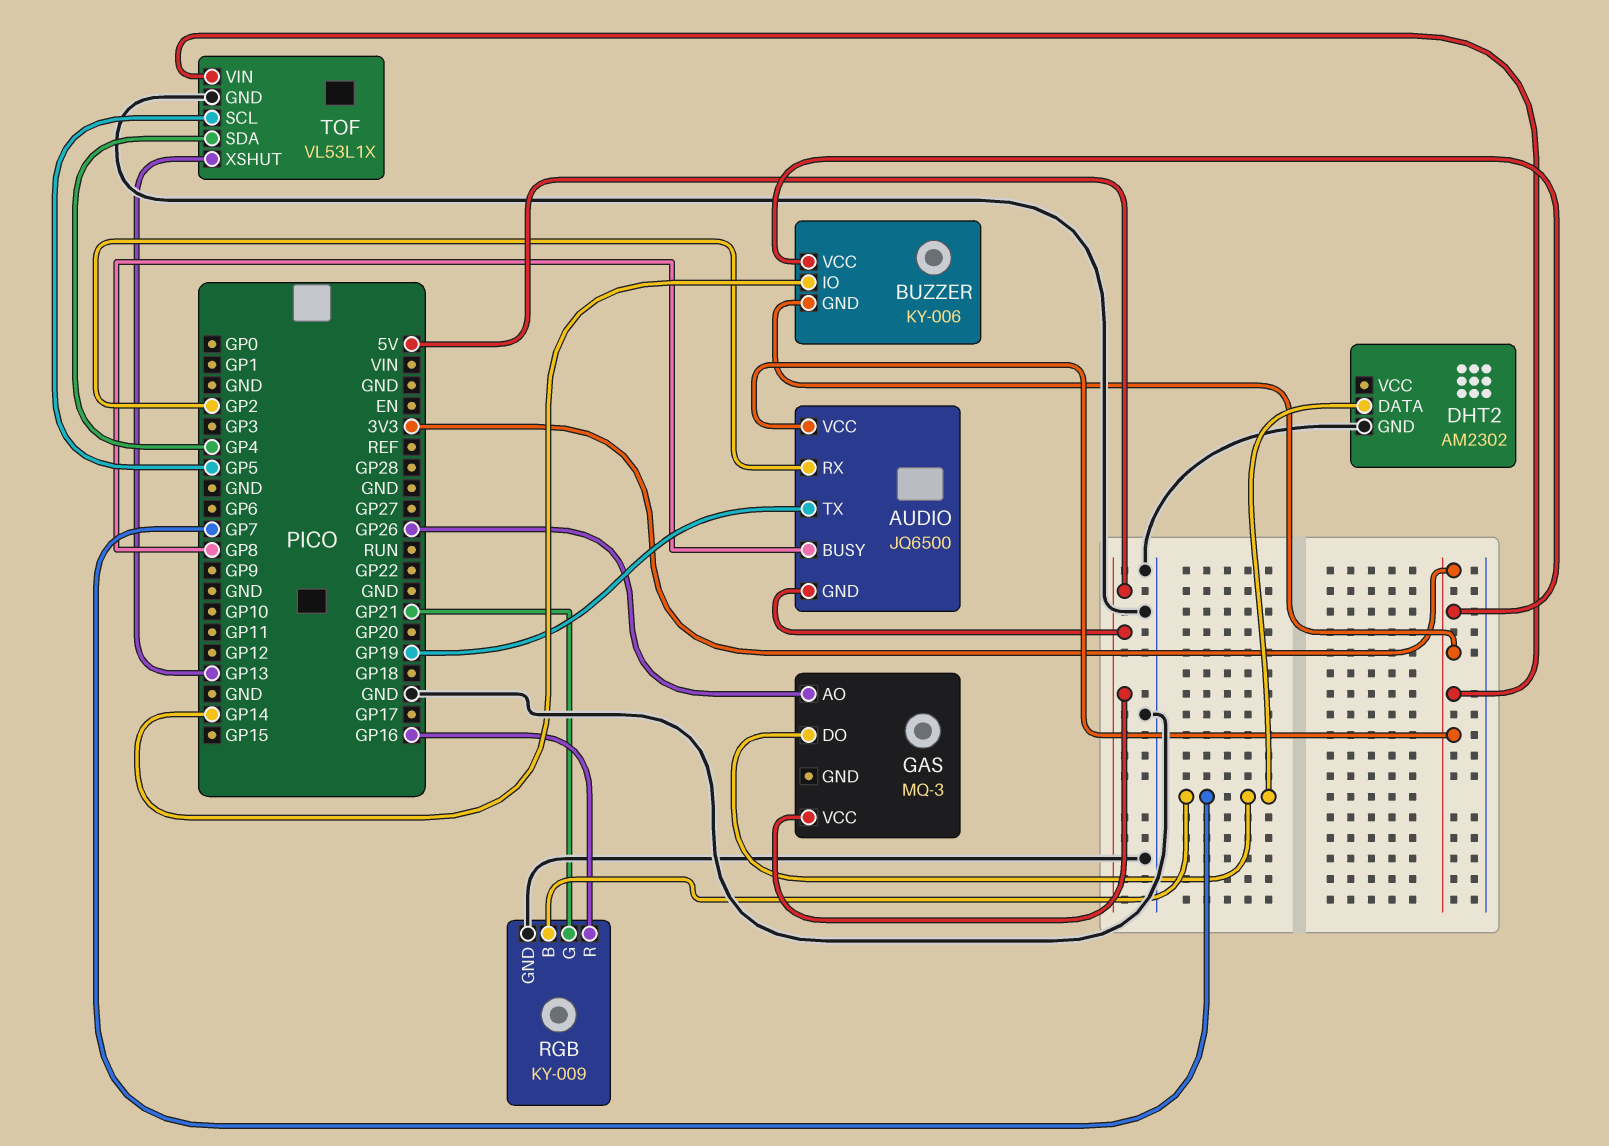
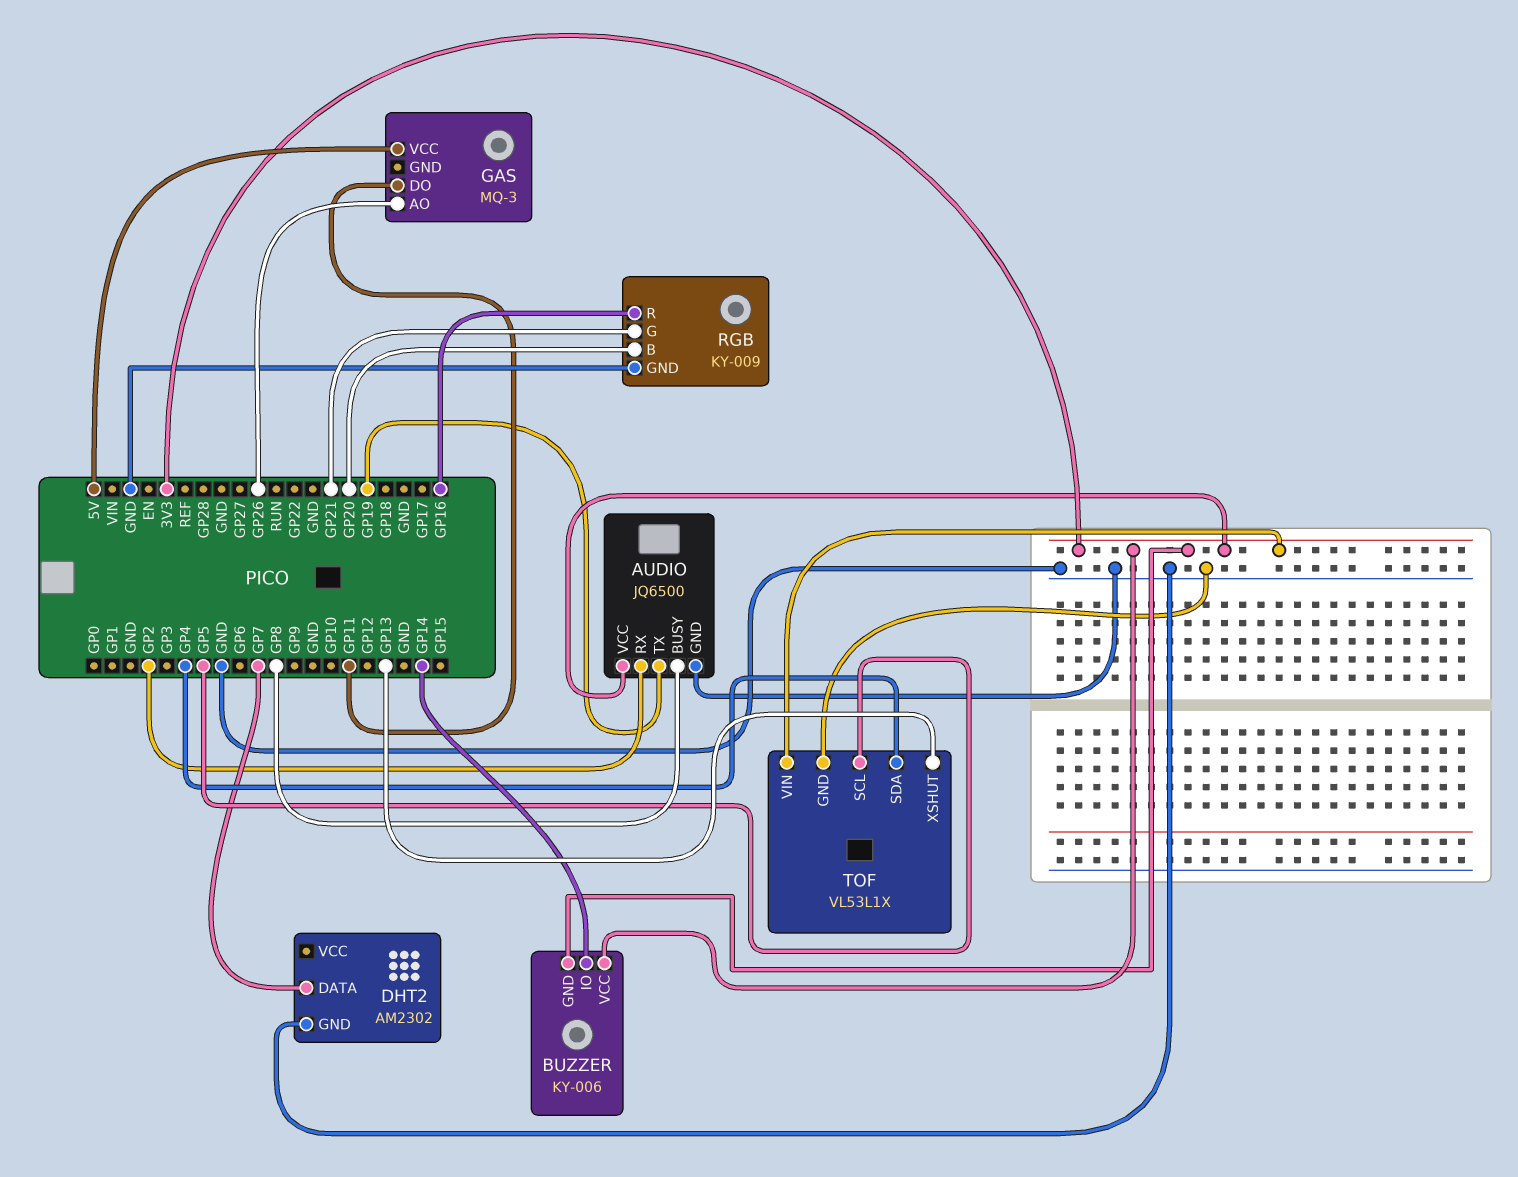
AUDIO pin GND: 5V -> GND
GAS pin DO: GP7 -> GP11
RGB pin B: GP7 -> GP20

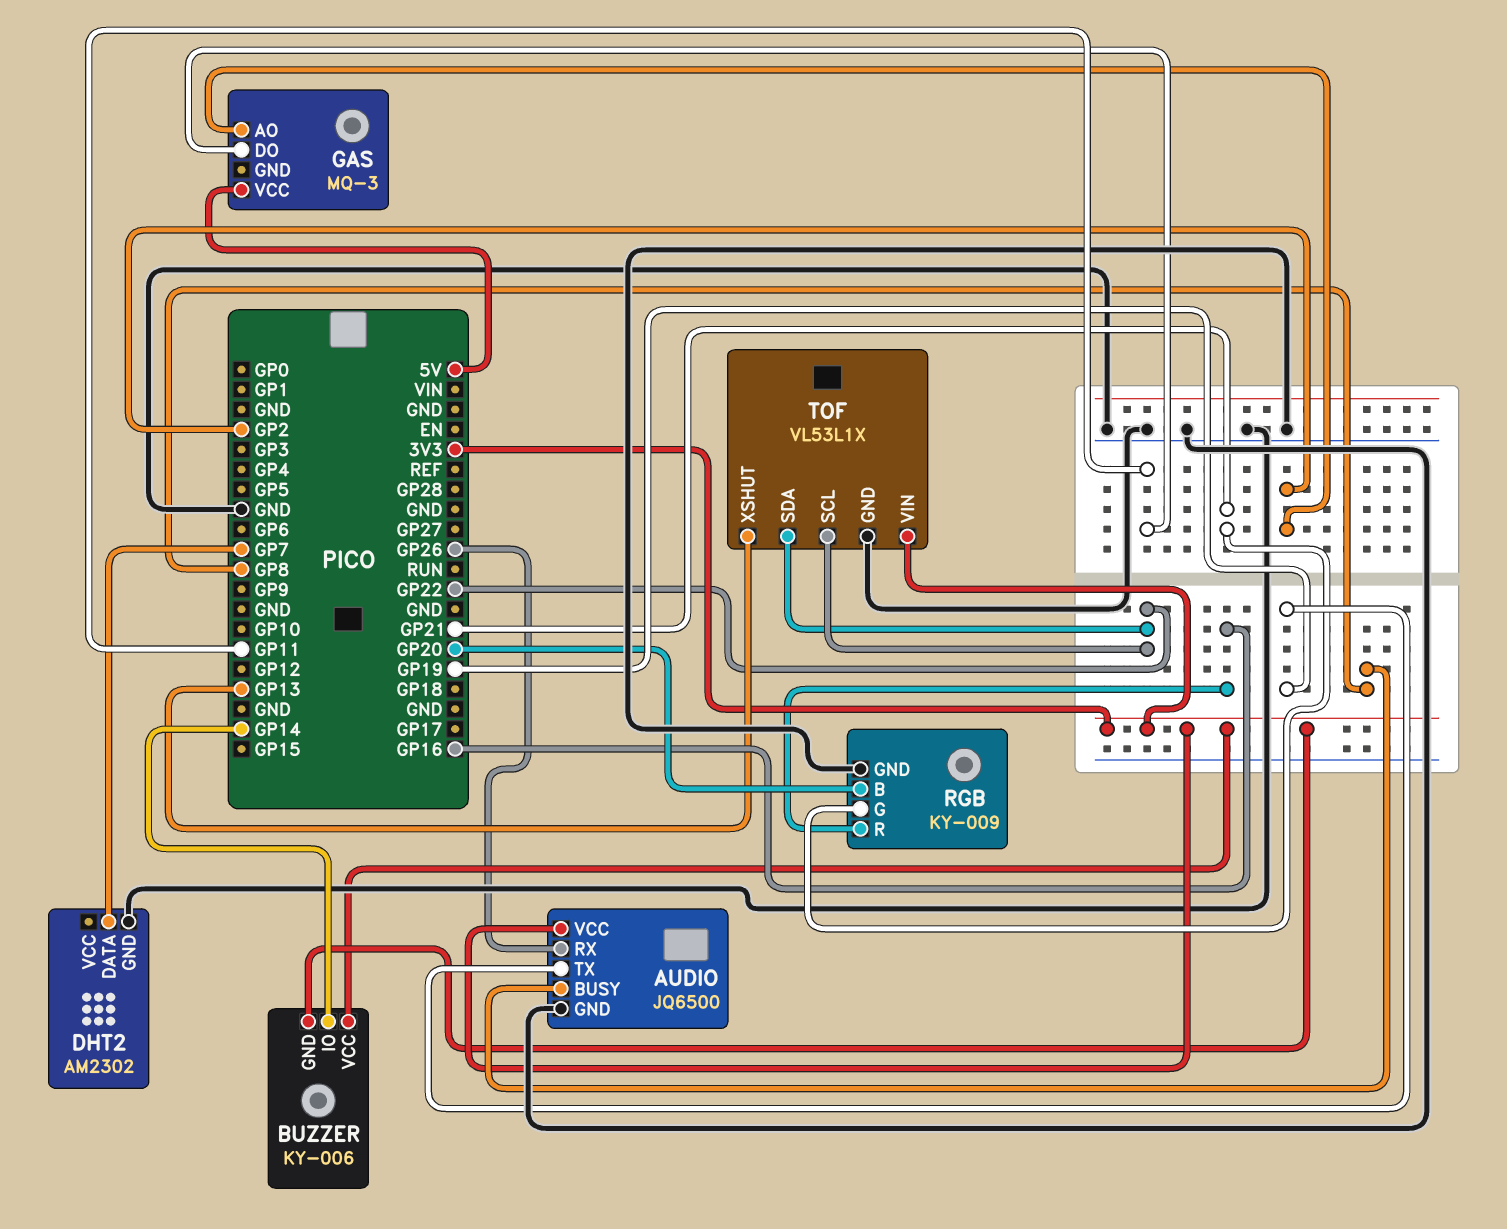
AUDIO pin RX: GP2 -> GP26
GAS pin AO: GP26 -> GP2
TOF pin SCL: GP5 -> GP22
TOF pin SDA: GP4 -> GP22

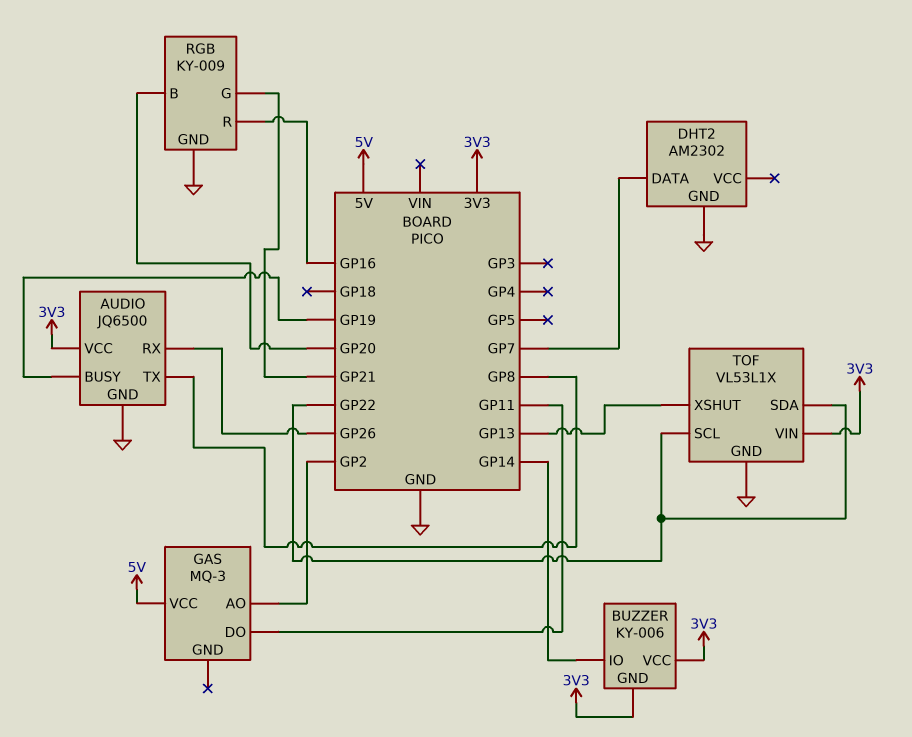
AUDIO pin BUSY: GP8 -> GP19
AUDIO pin TX: GP19 -> GP8

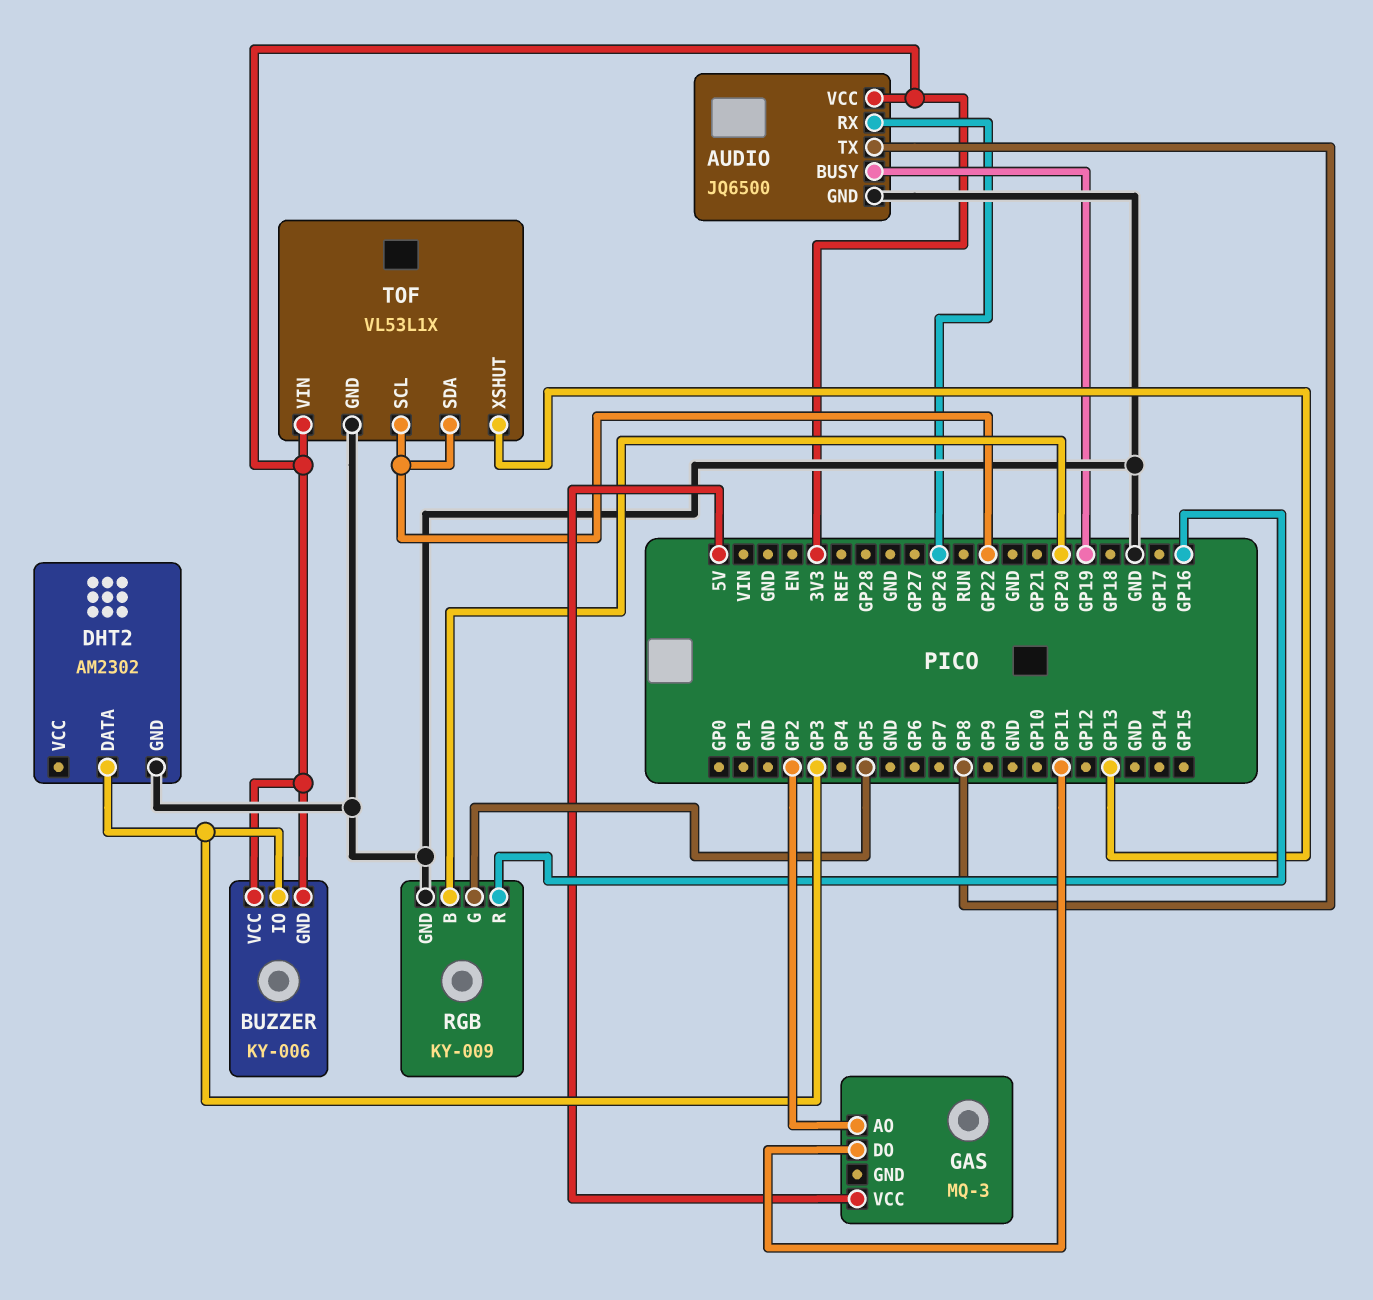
BUZZER pin IO: GP14 -> GP3
DHT2 pin DATA: GP7 -> GP3
RGB pin G: GP21 -> GP5

